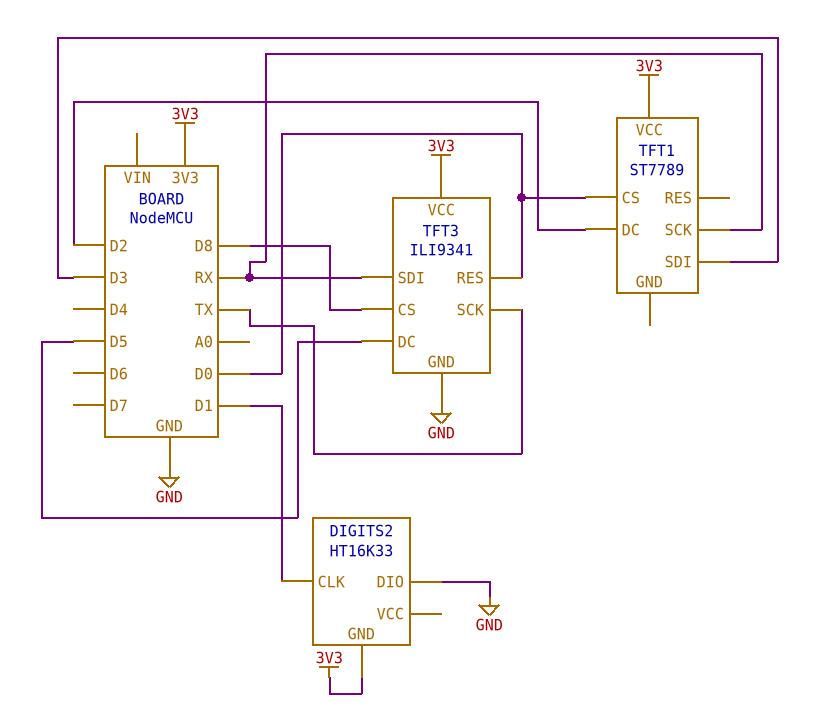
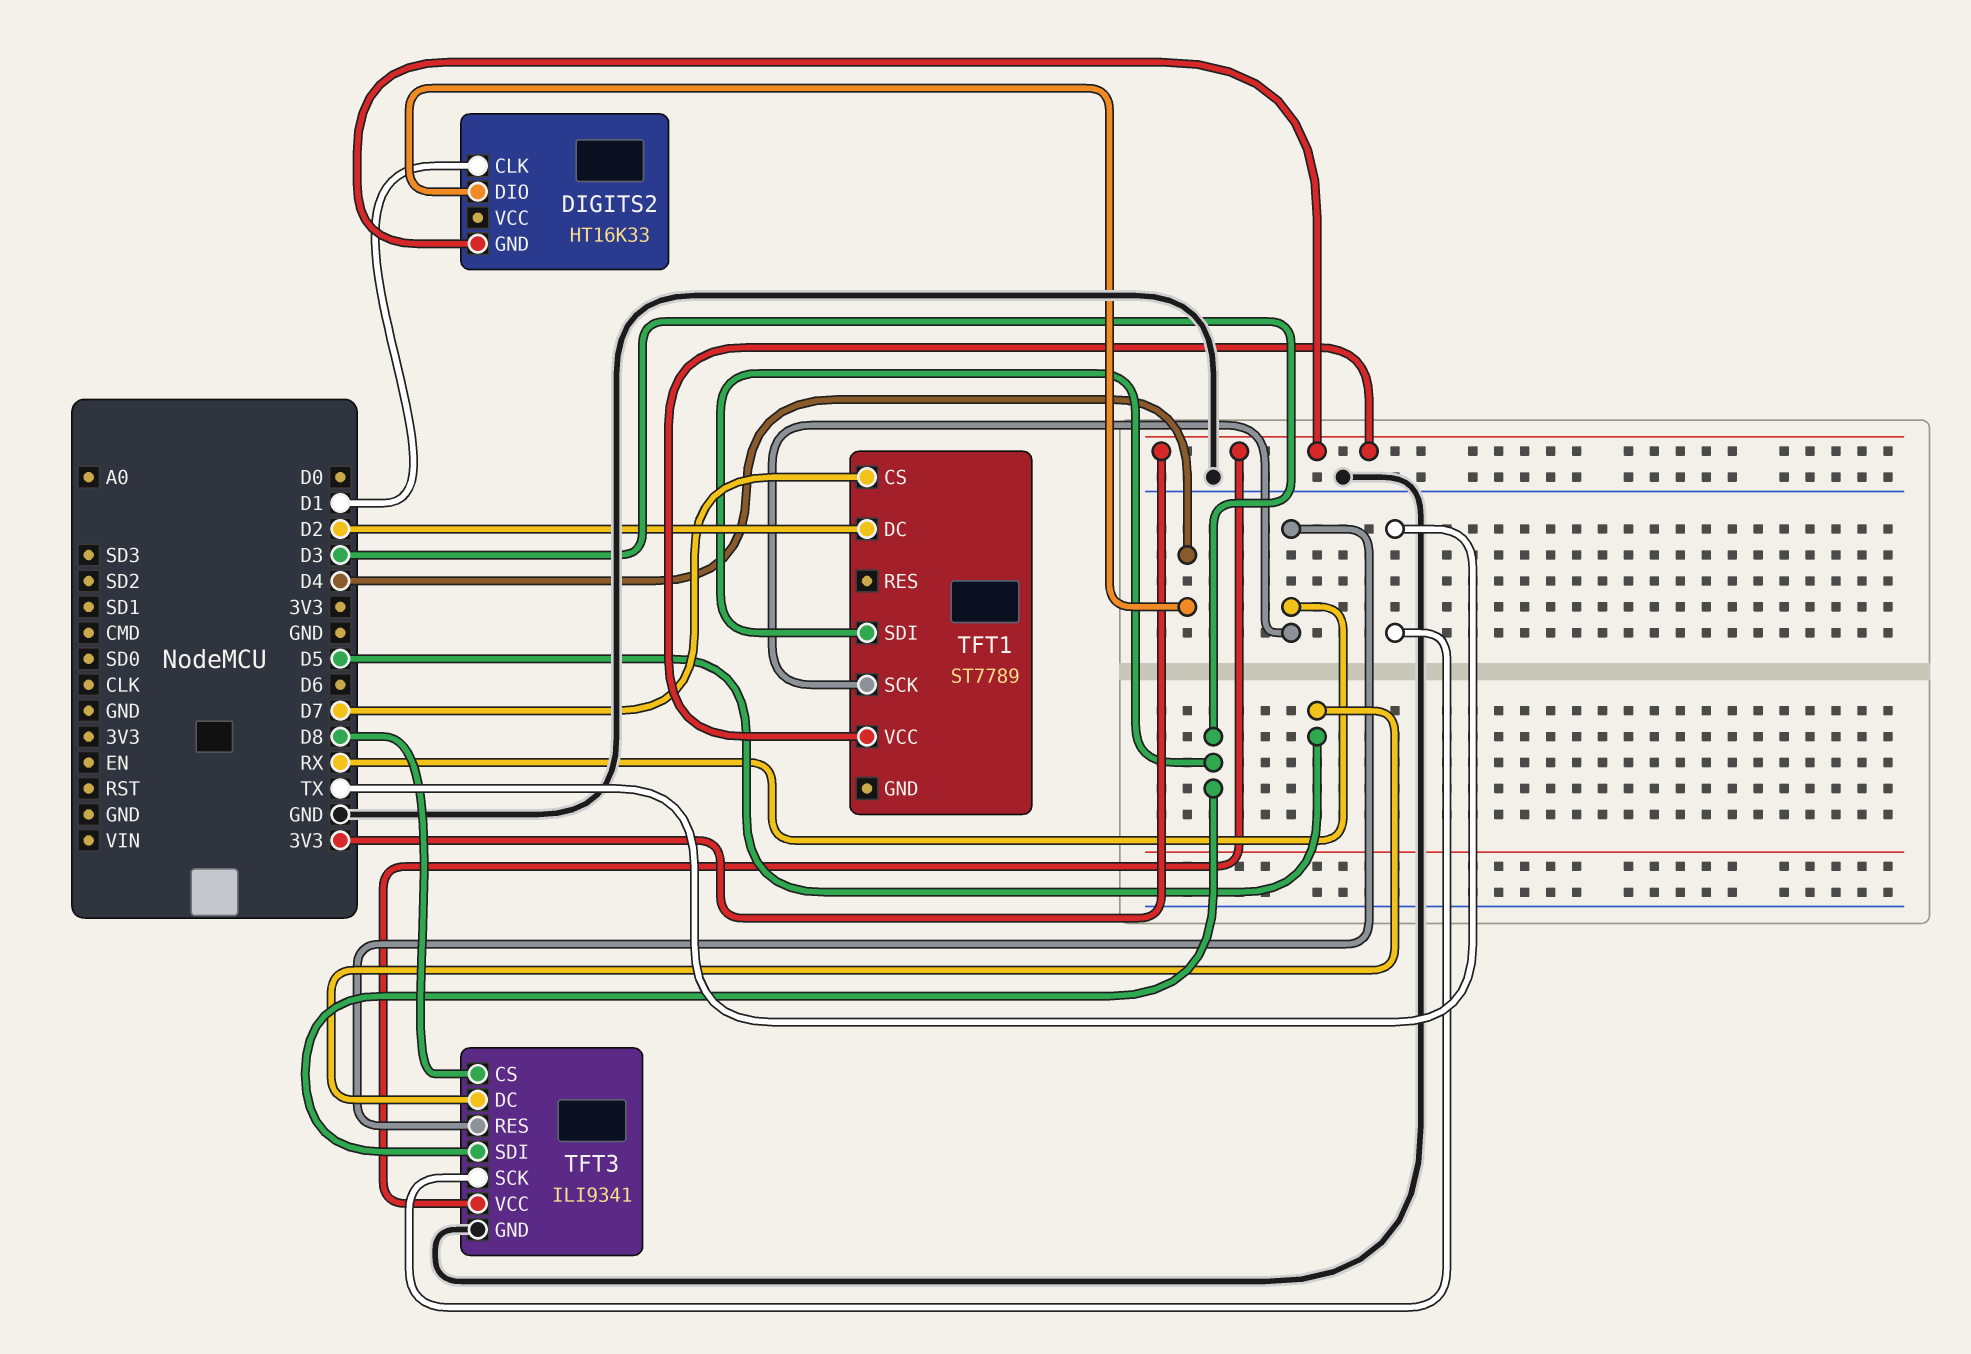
DIGITS2 pin DIO: GND -> D4
TFT1 pin CS: D0 -> D7
TFT3 pin RES: D0 -> RX
TFT3 pin SDI: RX -> D3

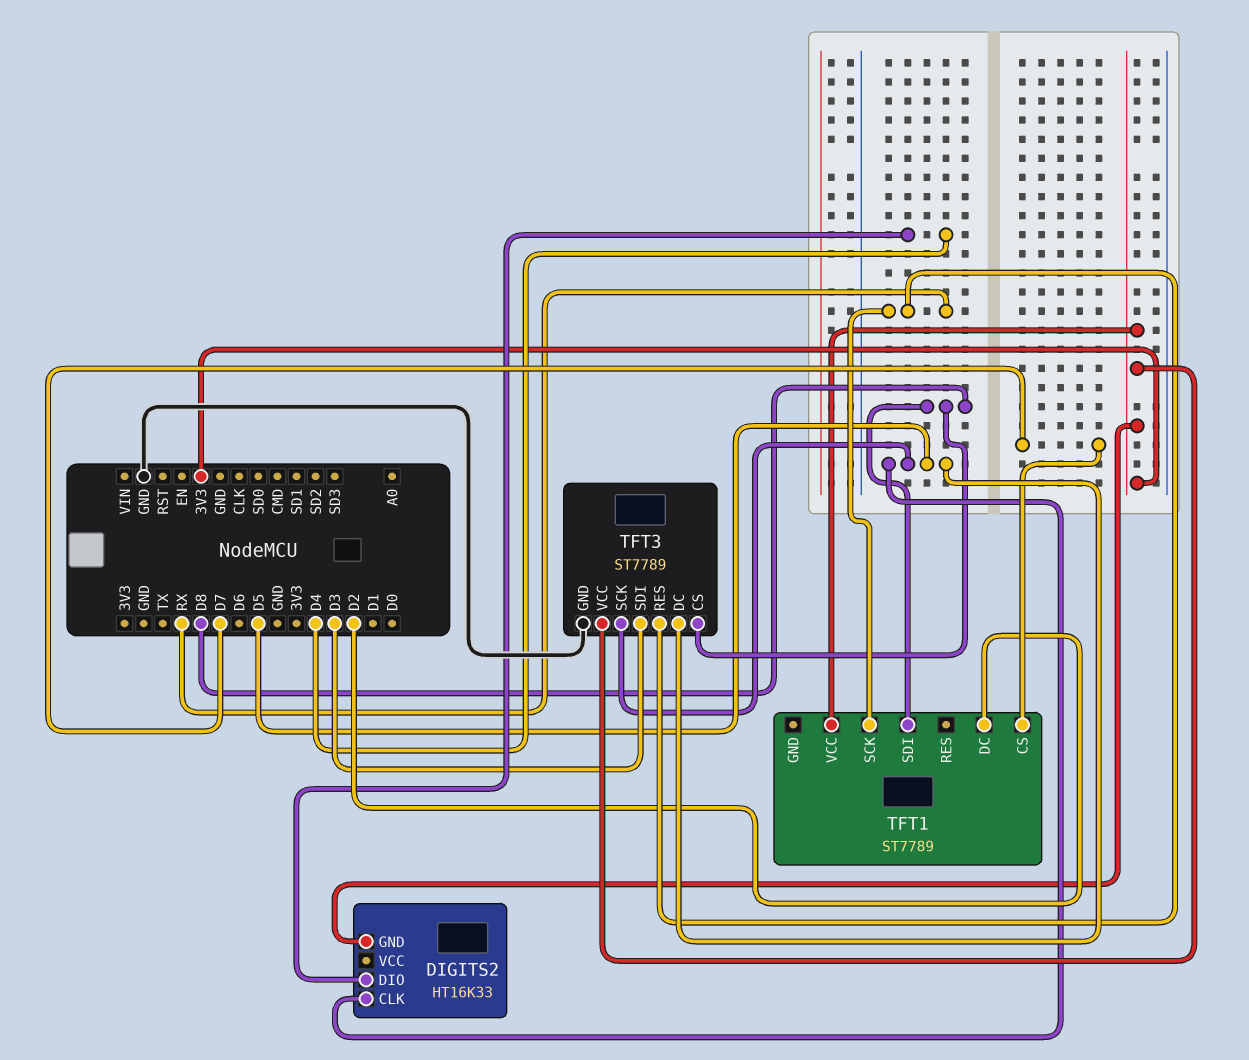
DIGITS2 pin CLK: D1 -> D5
TFT1 pin SDI: D3 -> D8
TFT3: ILI9341 -> ST7789
TFT3 pin SCK: TX -> D5

